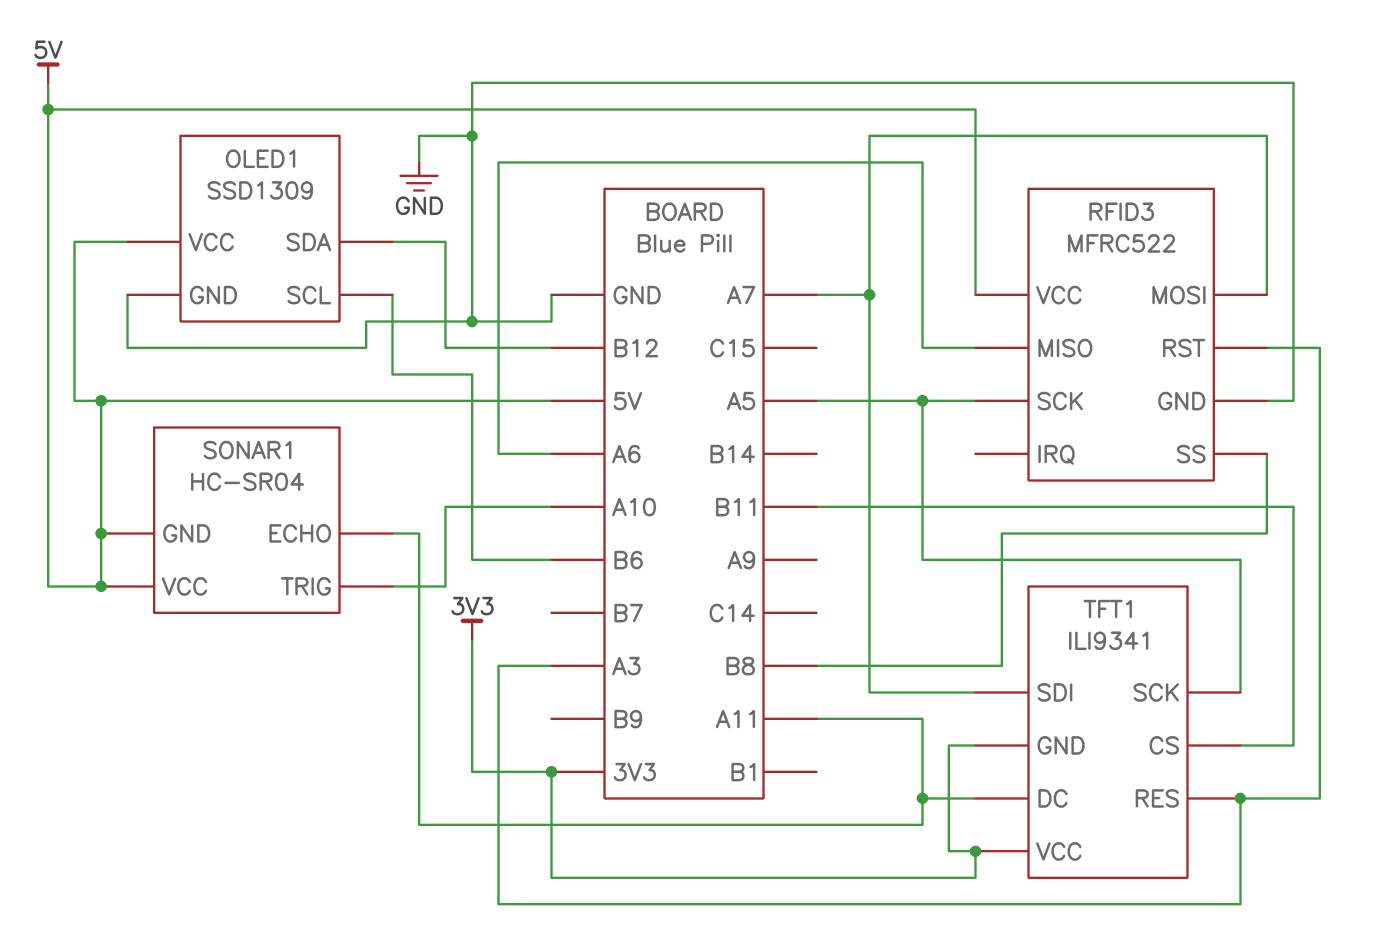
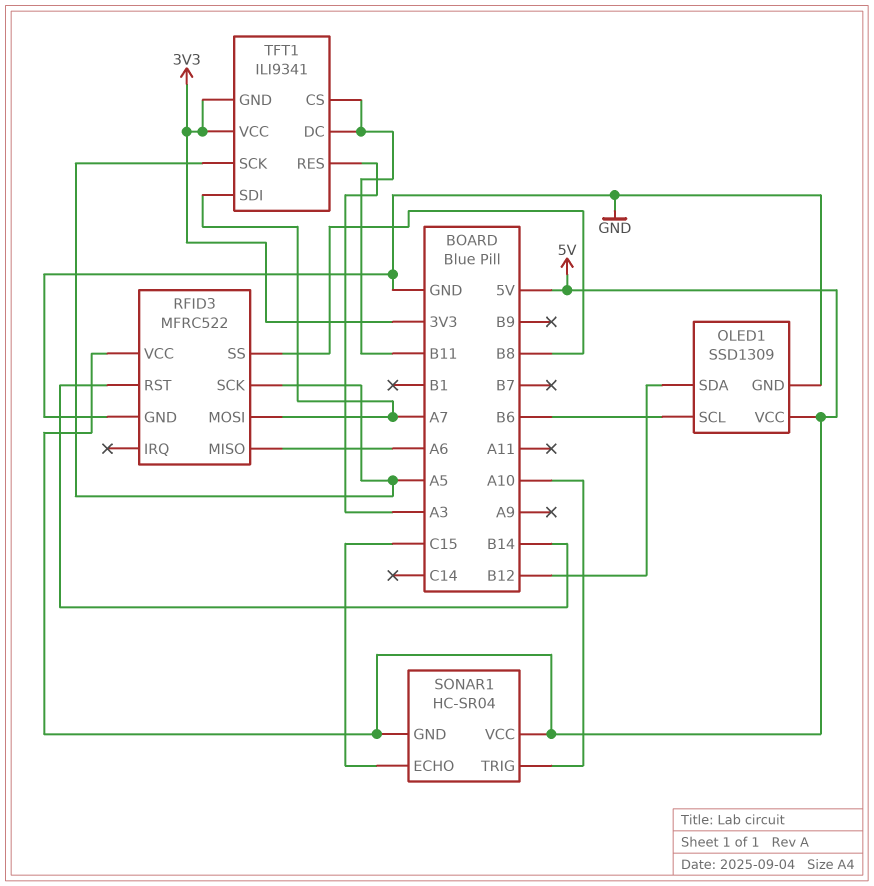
RFID3 pin RST: A3 -> B14
SONAR1 pin ECHO: A11 -> C15
TFT1 pin DC: A11 -> B11

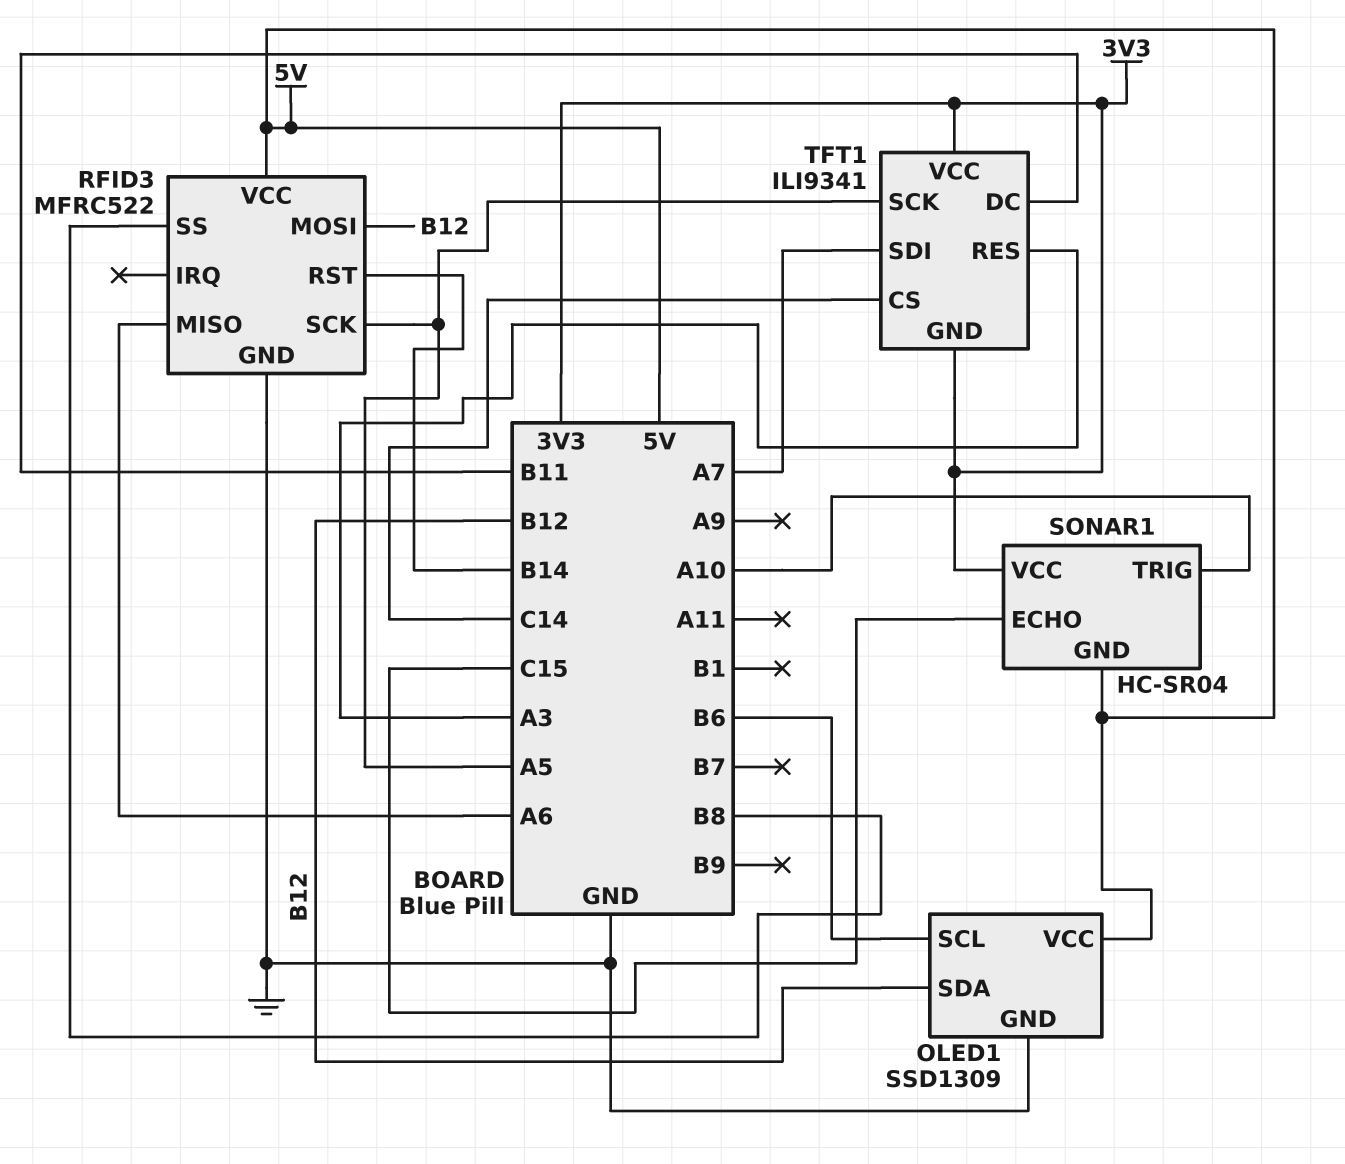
RFID3 pin MOSI: A7 -> B12
SONAR1 pin VCC: 5V -> 3V3
TFT1 pin CS: B11 -> C14

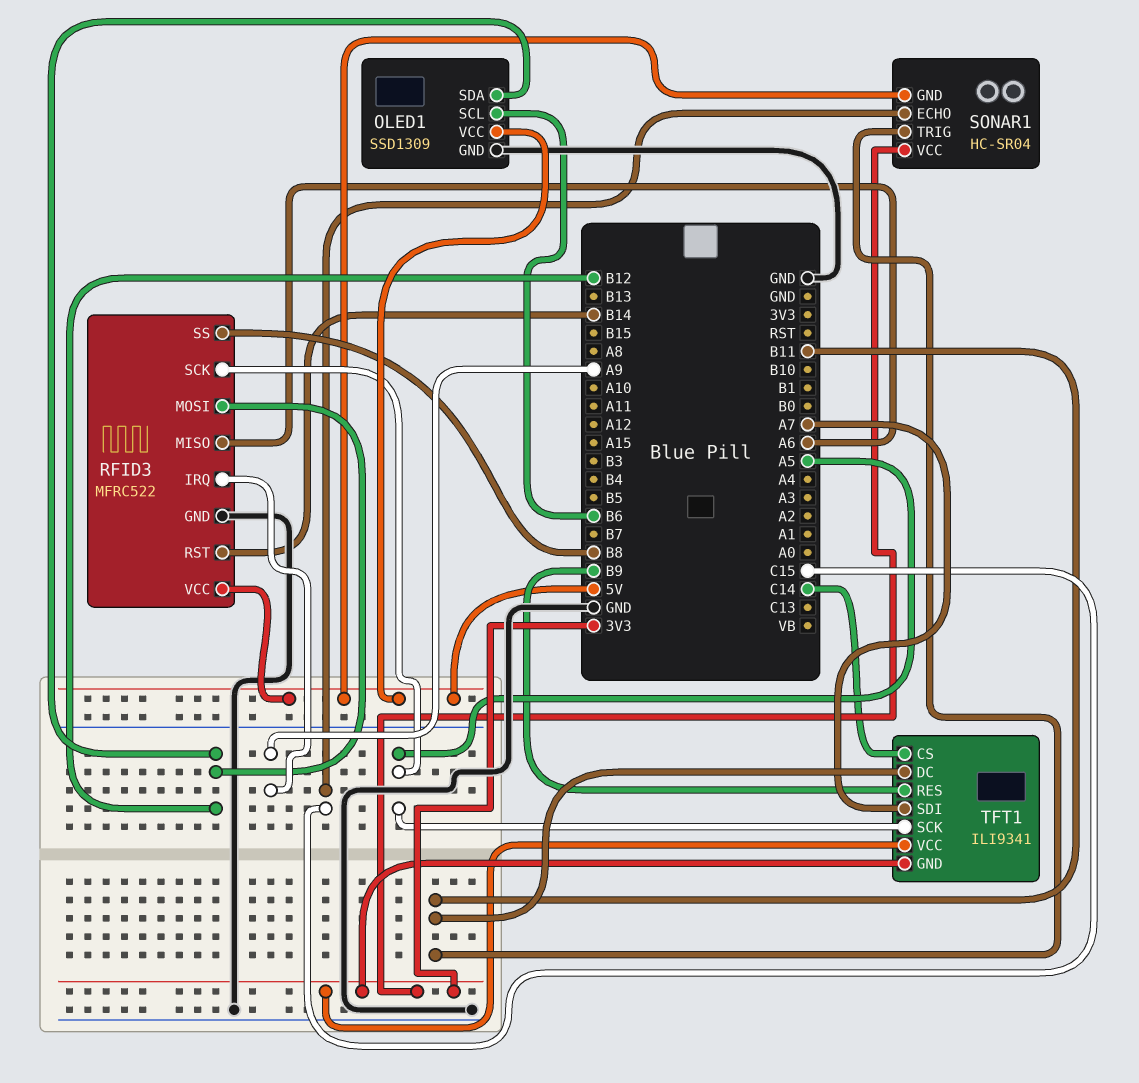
RFID3 pin IRQ: none -> A9
SONAR1 pin TRIG: A10 -> B11
TFT1 pin RES: A3 -> B9

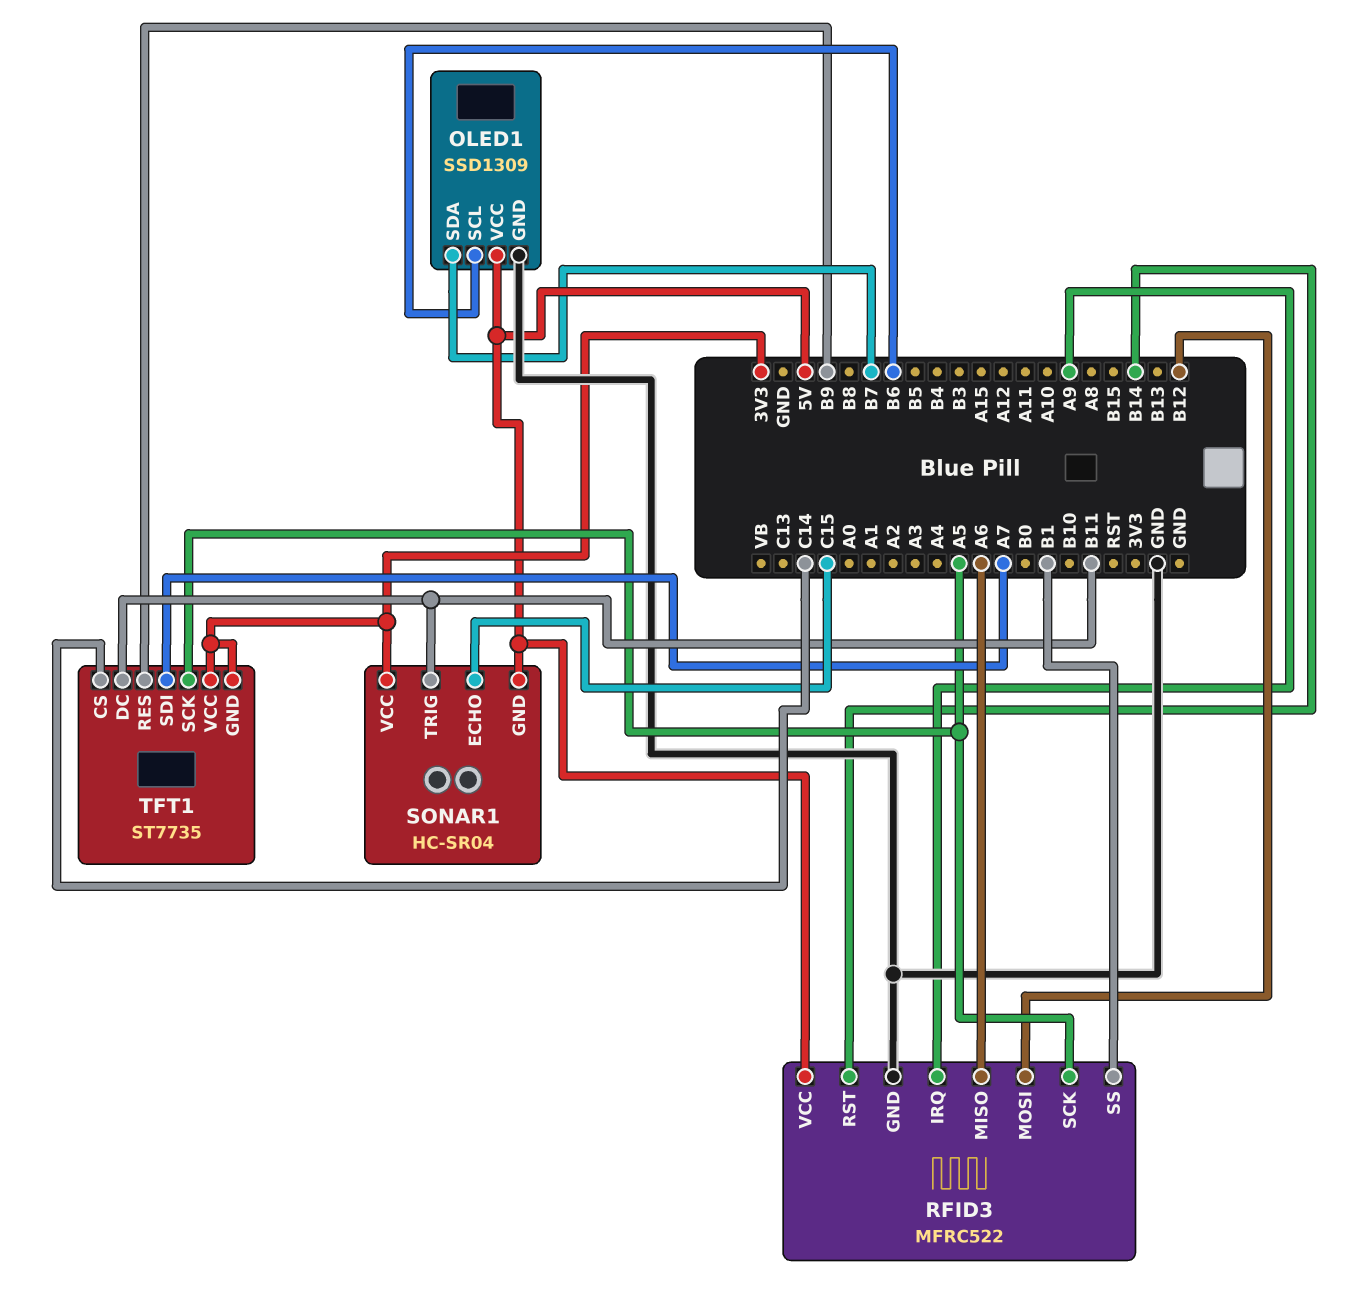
OLED1 pin SDA: B12 -> B7
RFID3 pin SS: B8 -> B1
TFT1: ILI9341 -> ST7735

